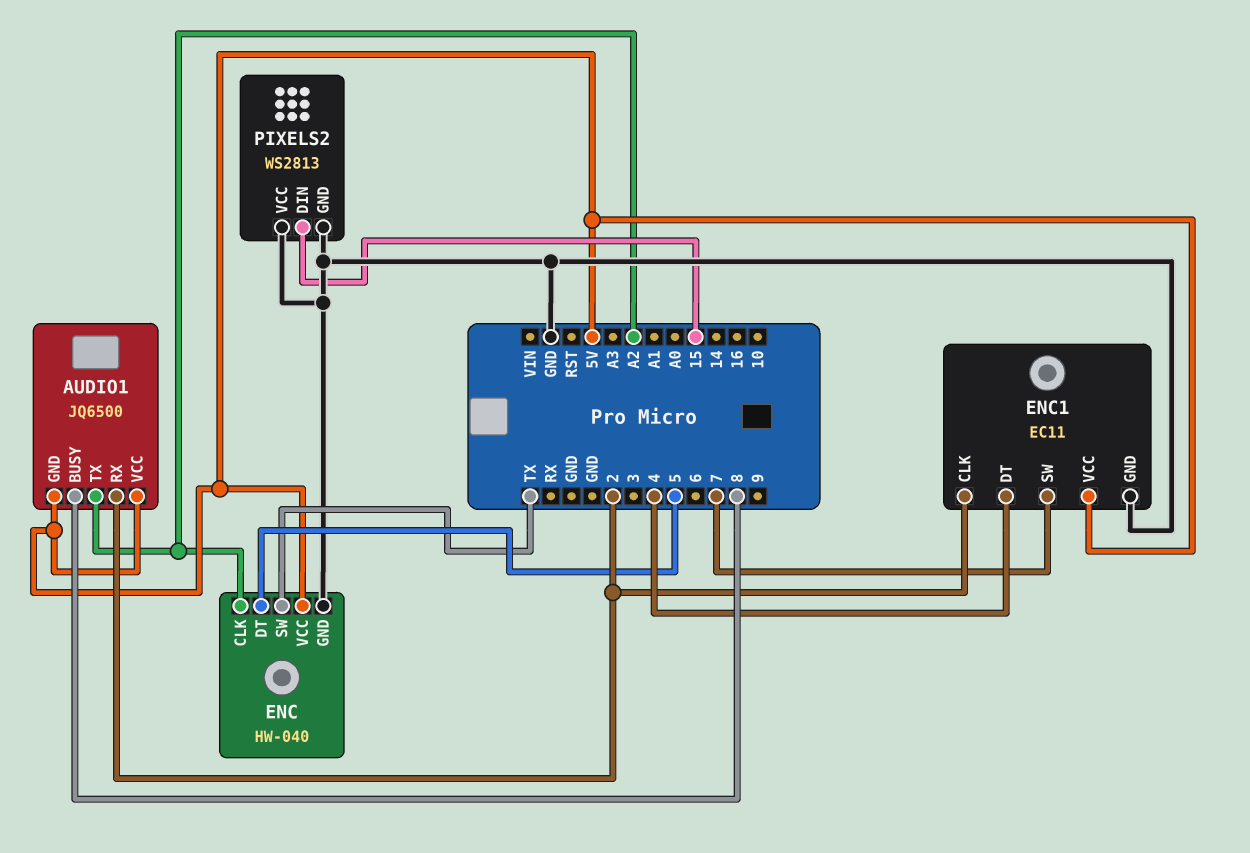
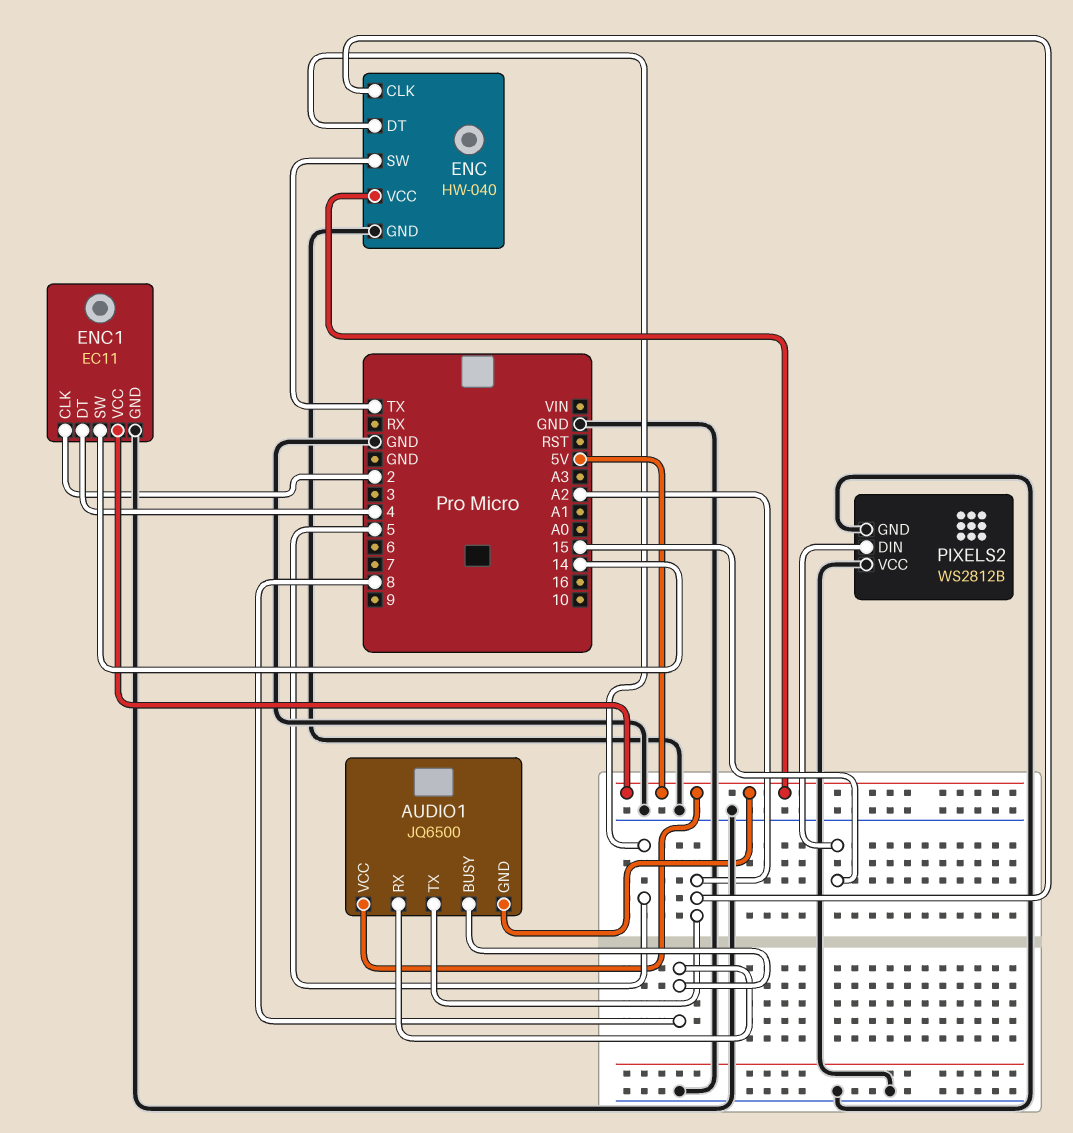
AUDIO1 pin RX: 2 -> 8
ENC1 pin SW: 7 -> 14
PIXELS2: WS2813 -> WS2812B

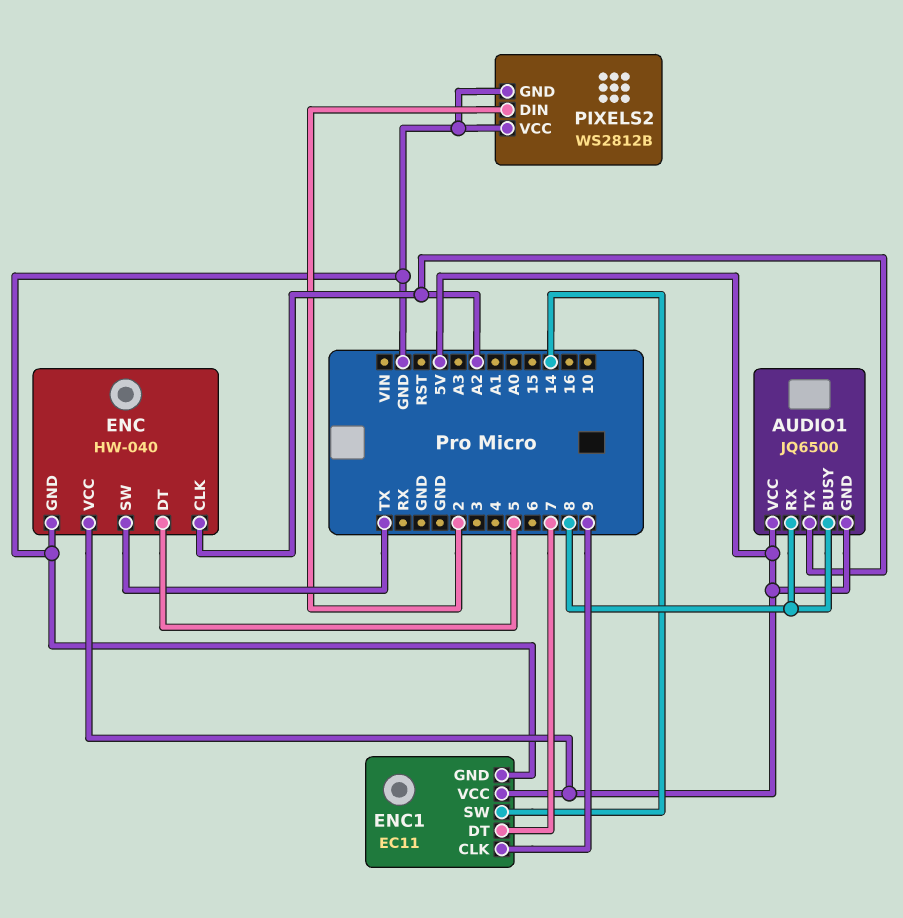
ENC1 pin CLK: 2 -> 9
ENC1 pin DT: 4 -> 7
PIXELS2 pin DIN: 15 -> 2

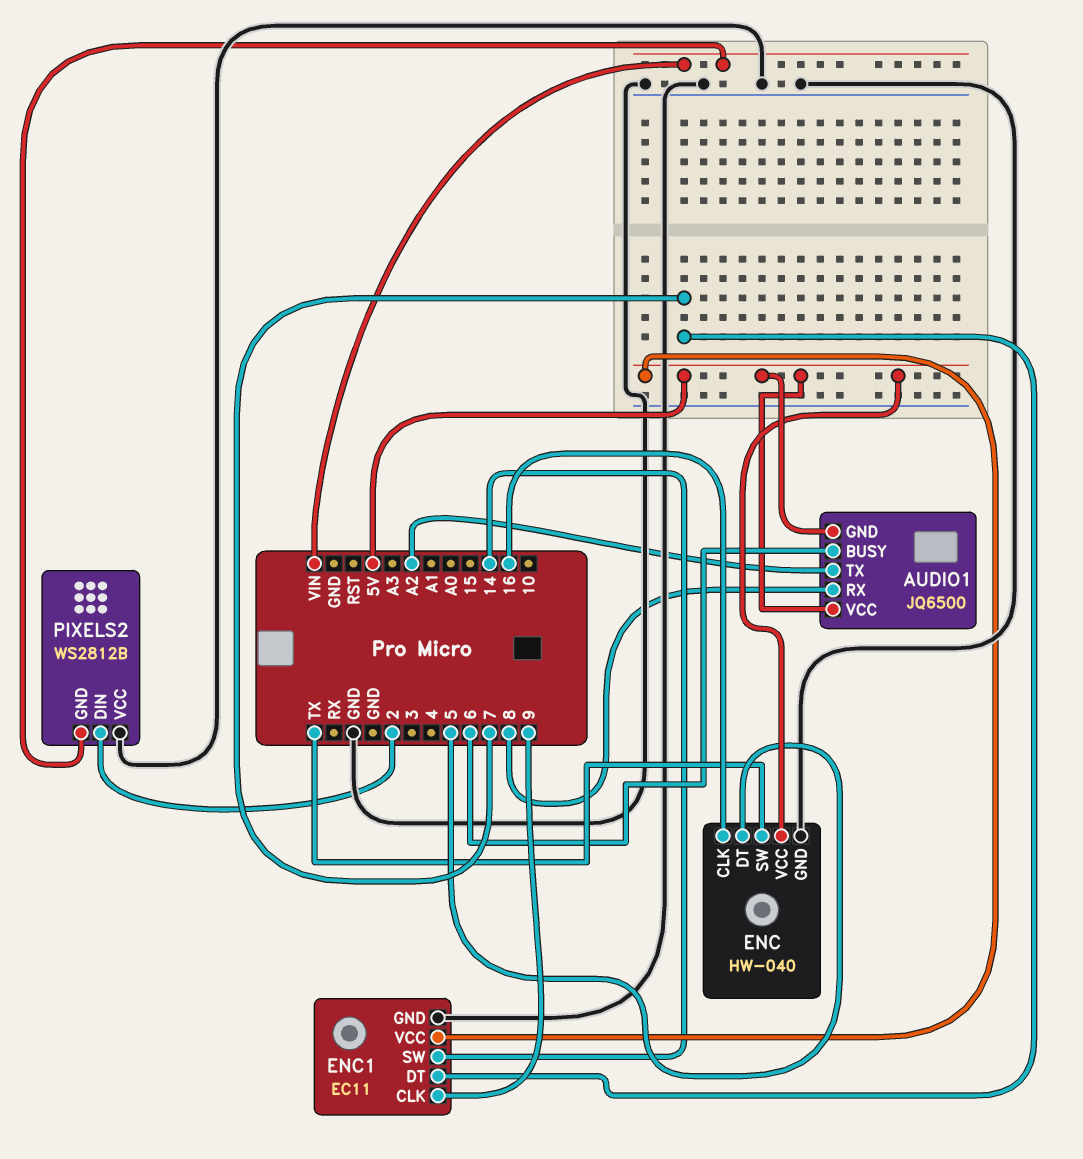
AUDIO1 pin BUSY: 8 -> 6
ENC pin CLK: A2 -> 16
PIXELS2 pin GND: GND -> VIN

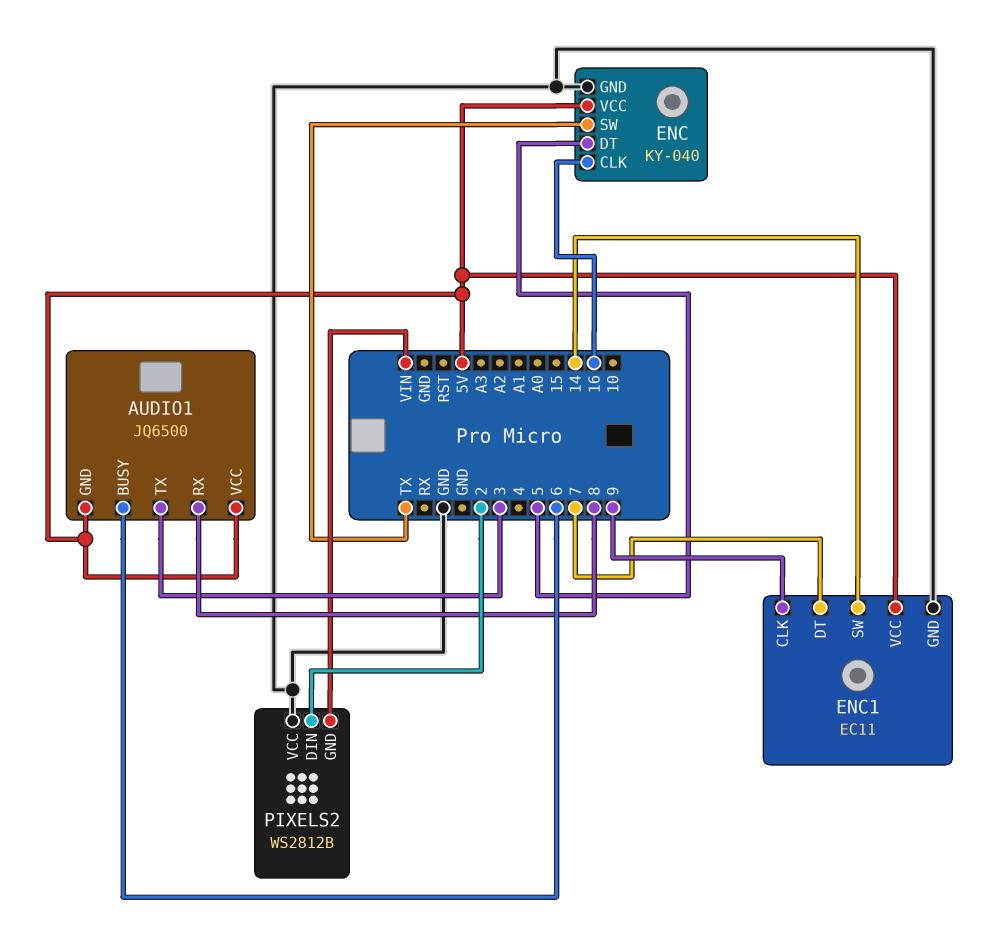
AUDIO1 pin TX: A2 -> 3
ENC: HW-040 -> KY-040

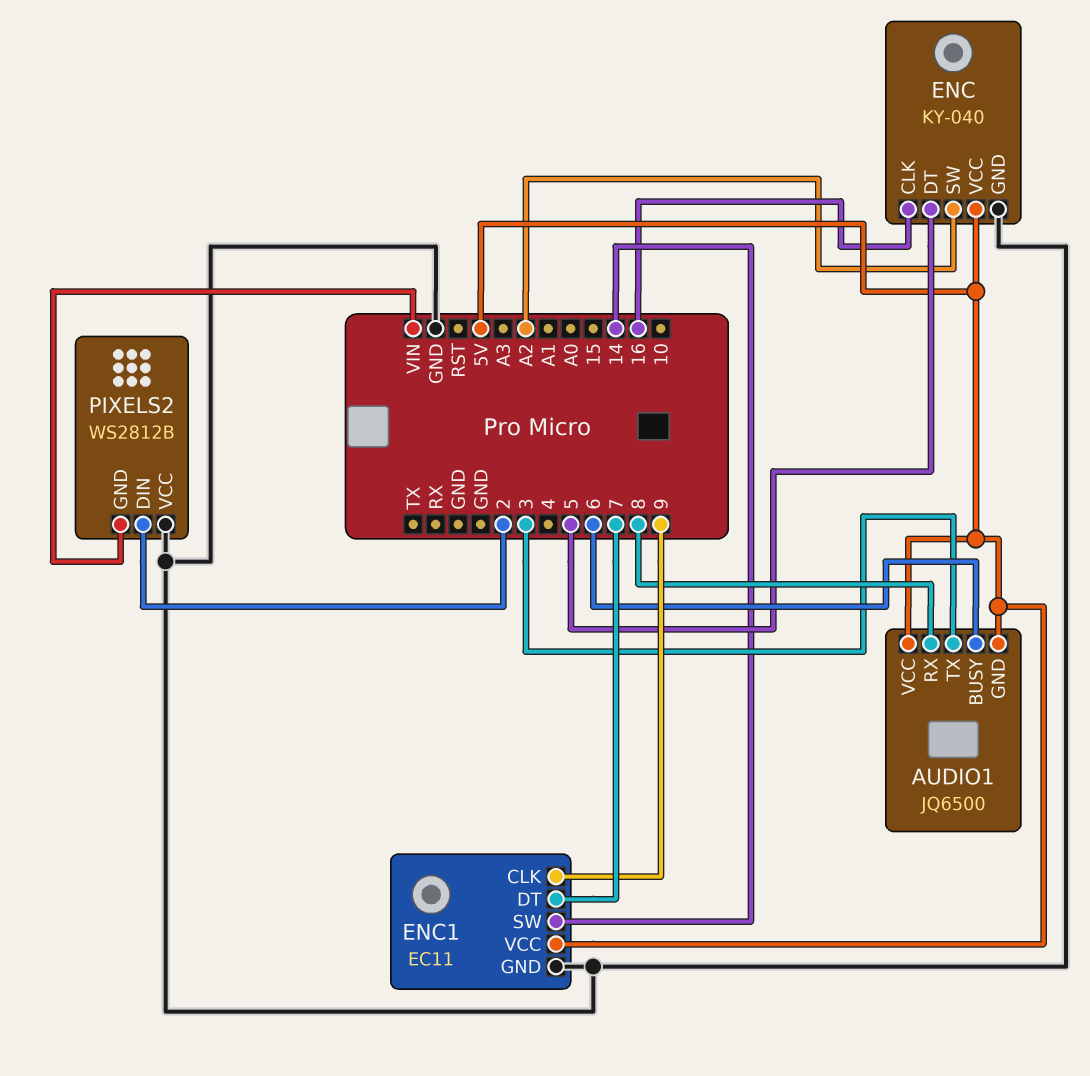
ENC pin SW: TX -> A2

